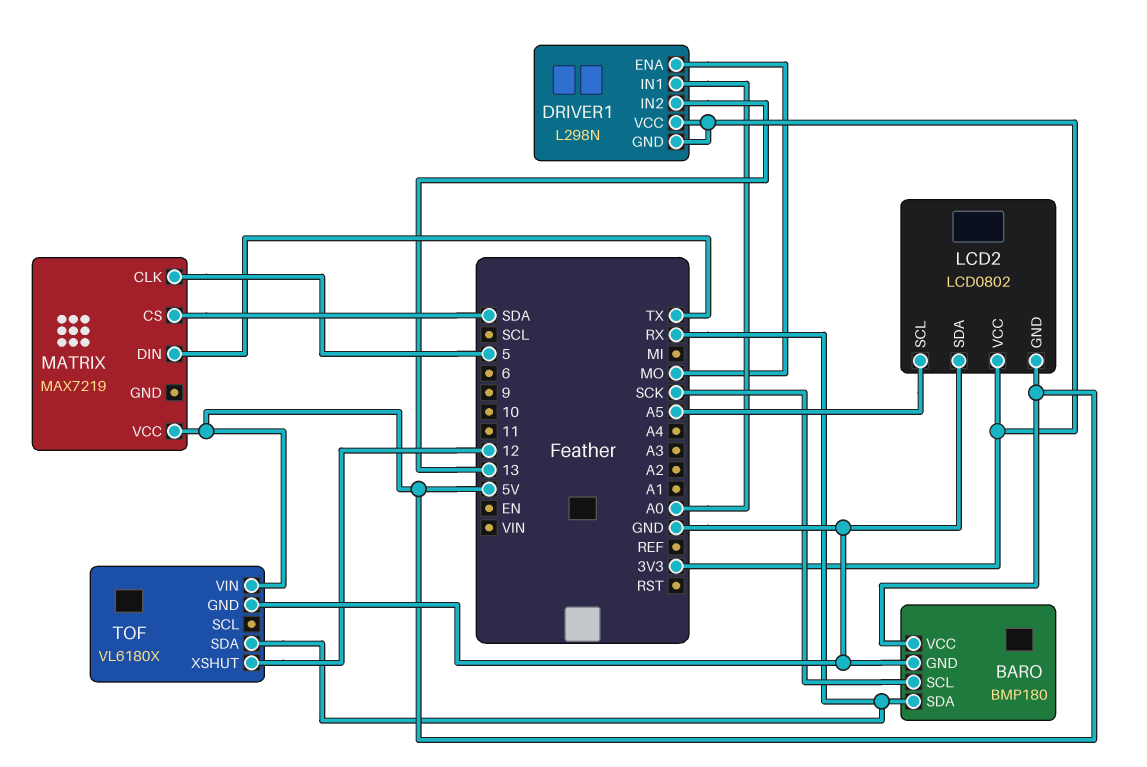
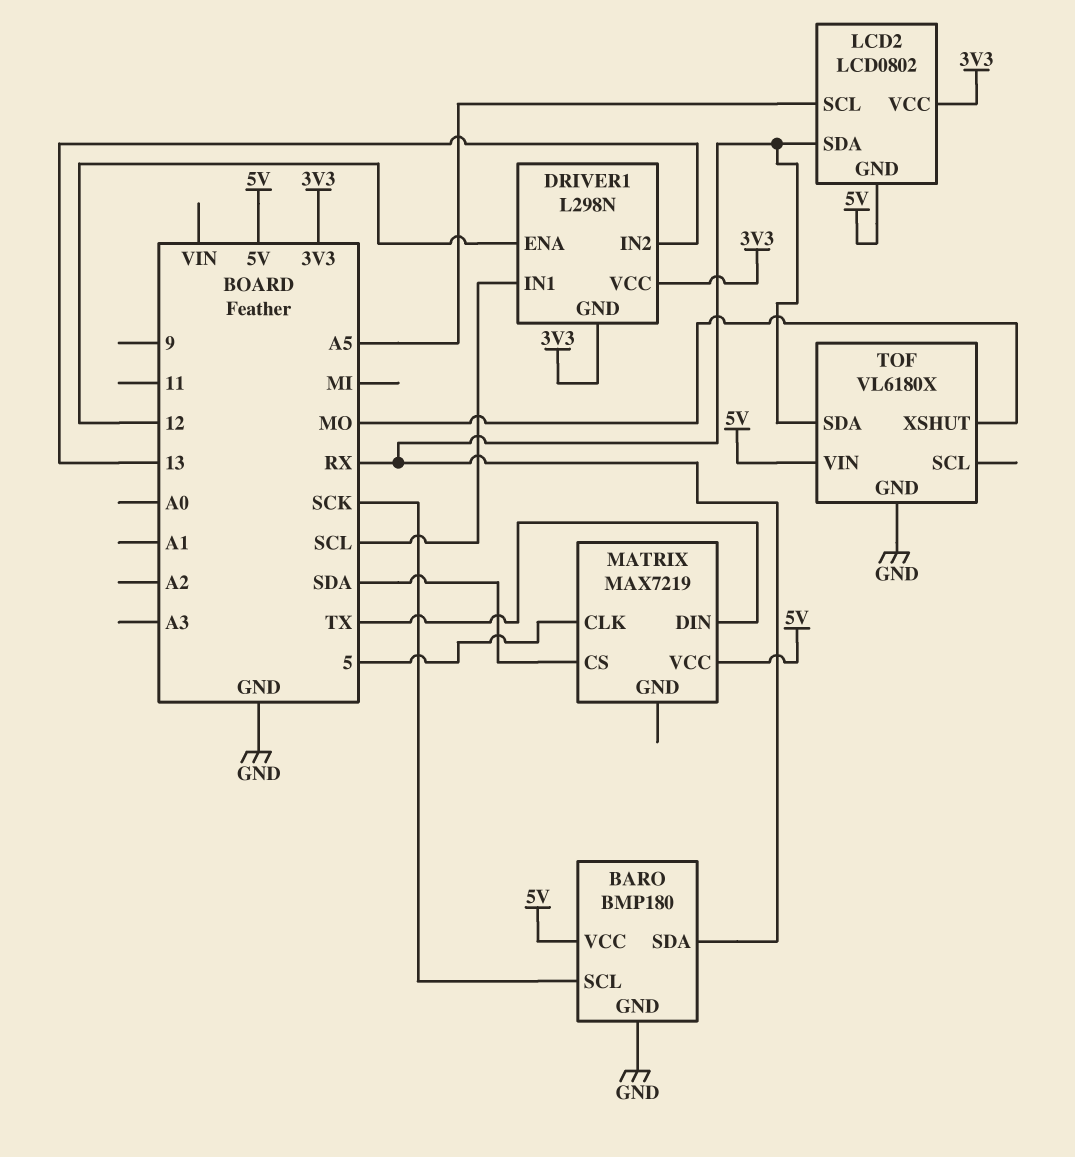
DRIVER1 pin ENA: MO -> 12
DRIVER1 pin IN1: A0 -> SCL
LCD2 pin SDA: GND -> RX
TOF pin XSHUT: 12 -> MO

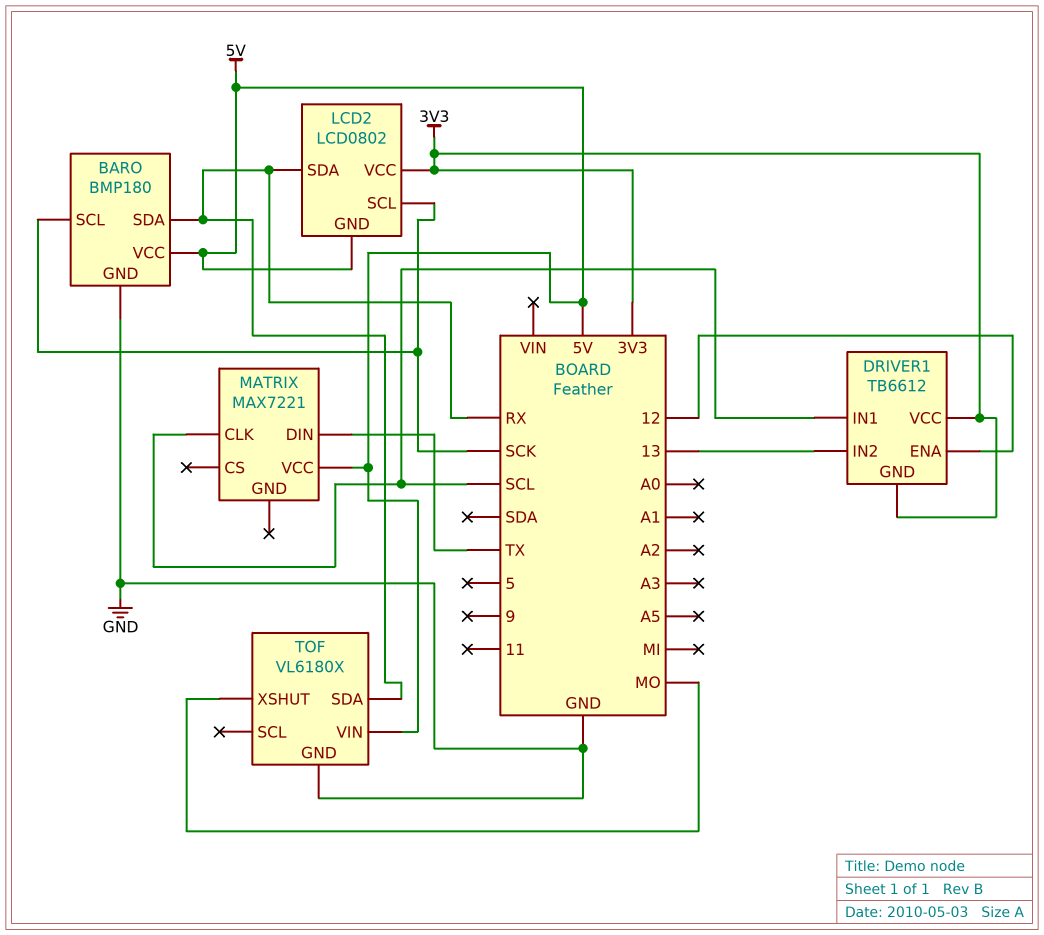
DRIVER1: L298N -> TB6612
LCD2 pin SCL: A5 -> SCK
MATRIX: MAX7219 -> MAX7221
MATRIX pin CLK: 5 -> SCL
MATRIX pin CS: SDA -> none

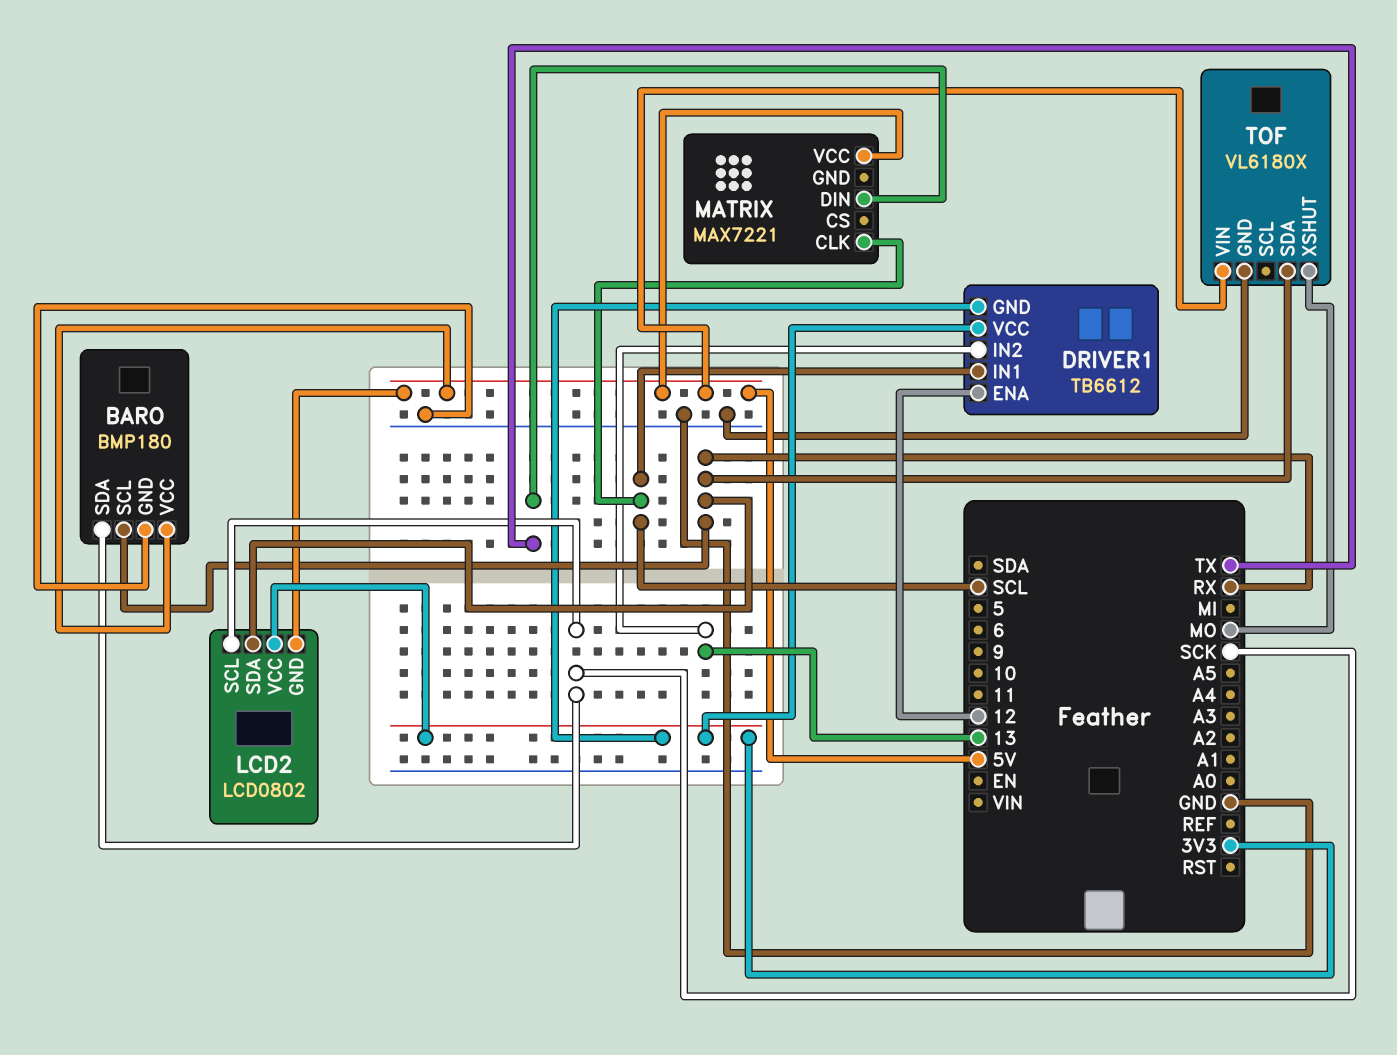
BARO pin SCL: SCK -> RX
BARO pin SDA: RX -> SCK

